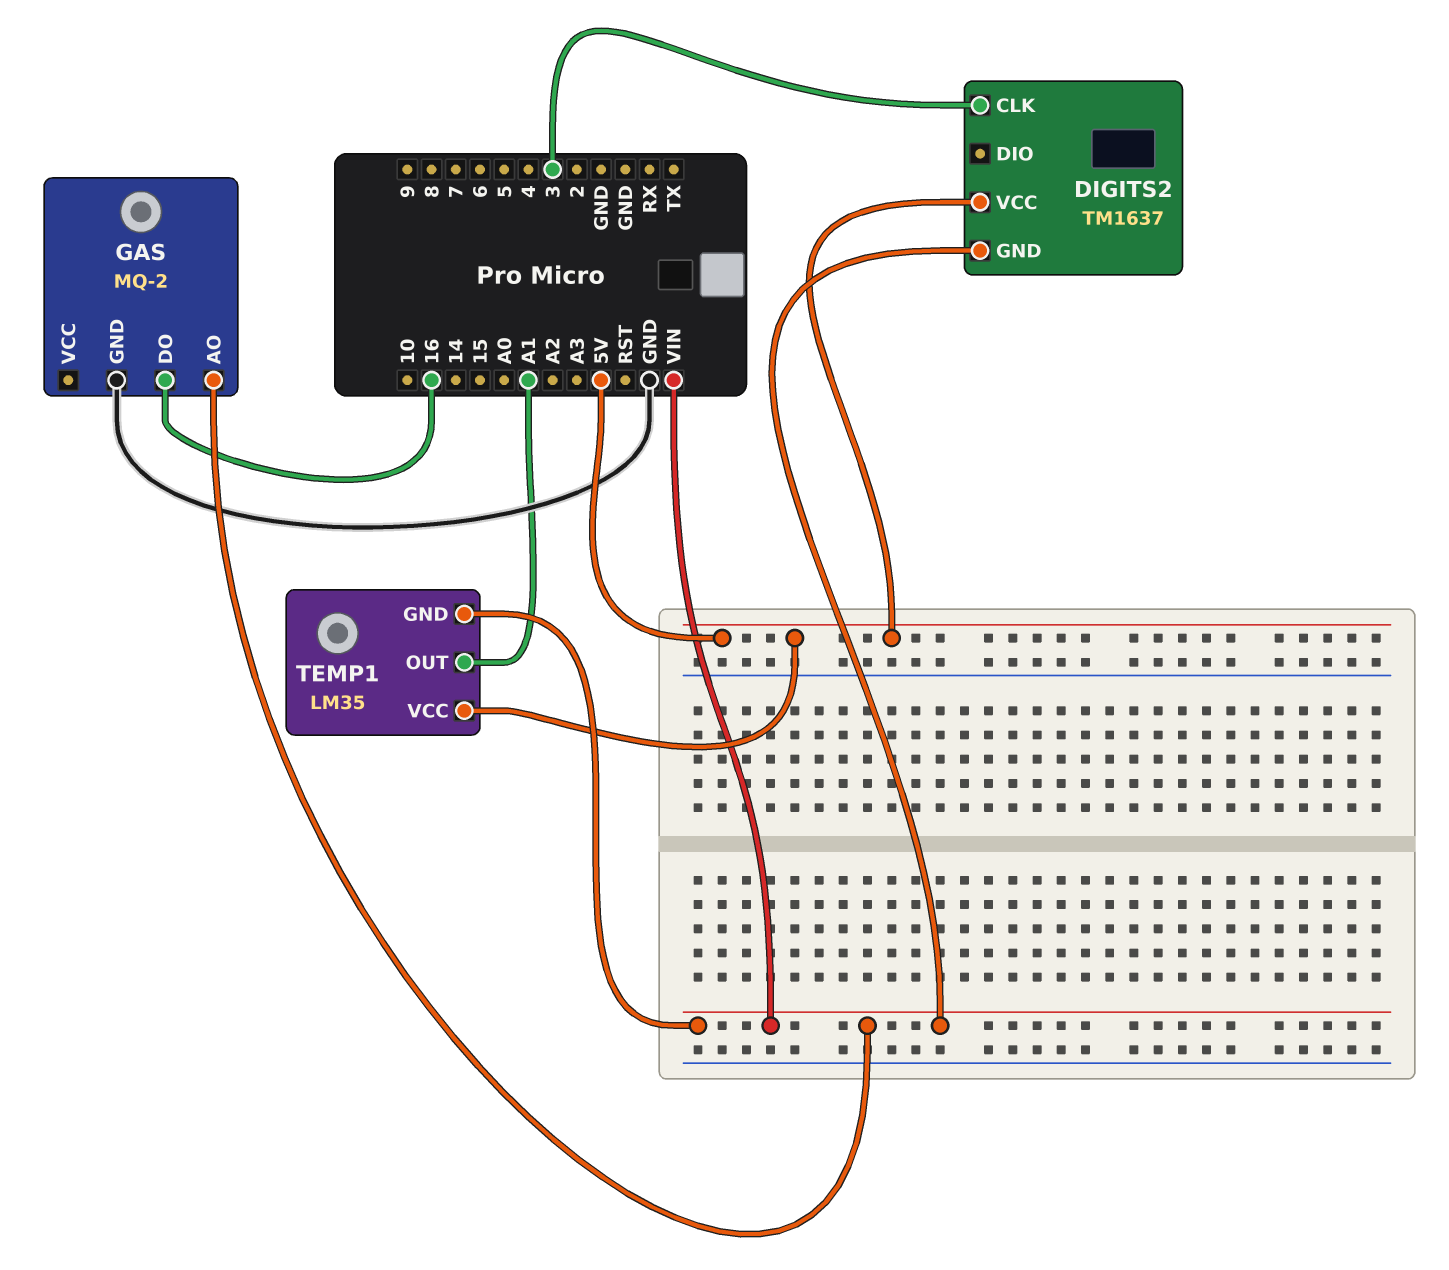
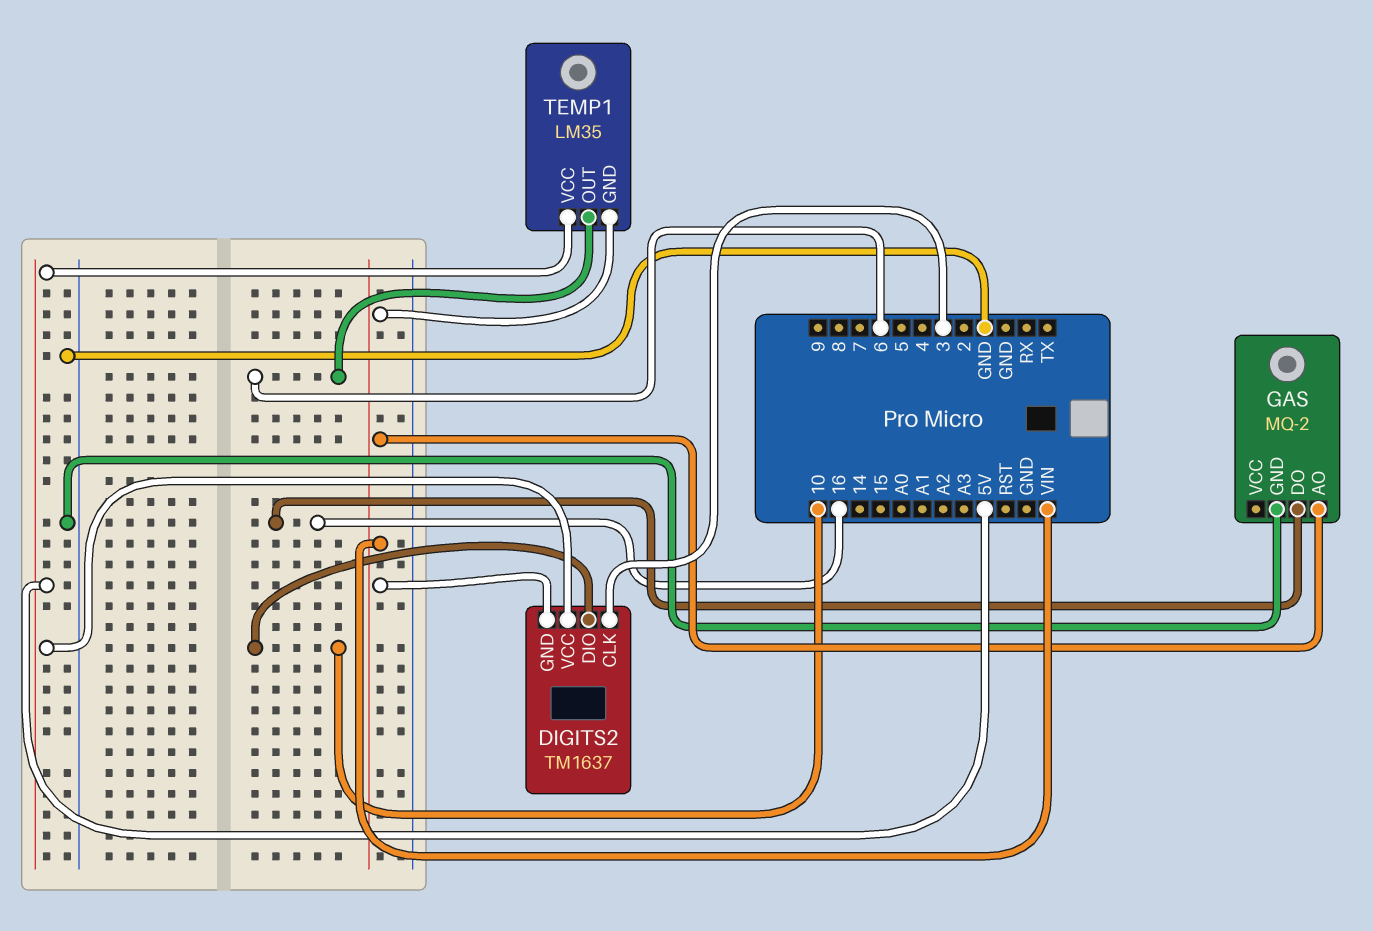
DIGITS2 pin DIO: none -> 10
TEMP1 pin OUT: A1 -> 6

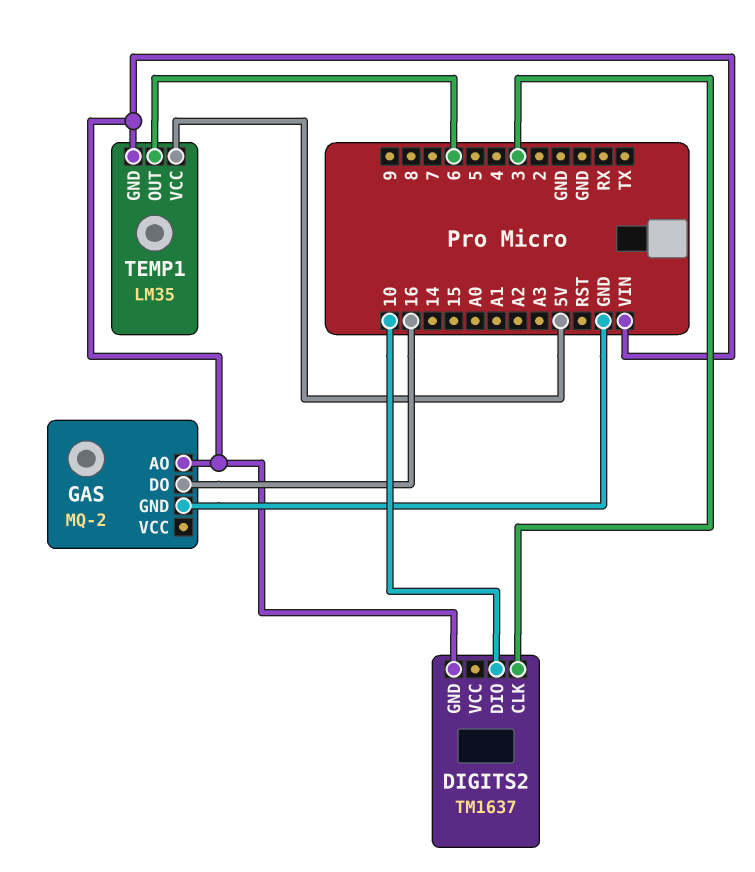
DIGITS2 pin VCC: 5V -> none

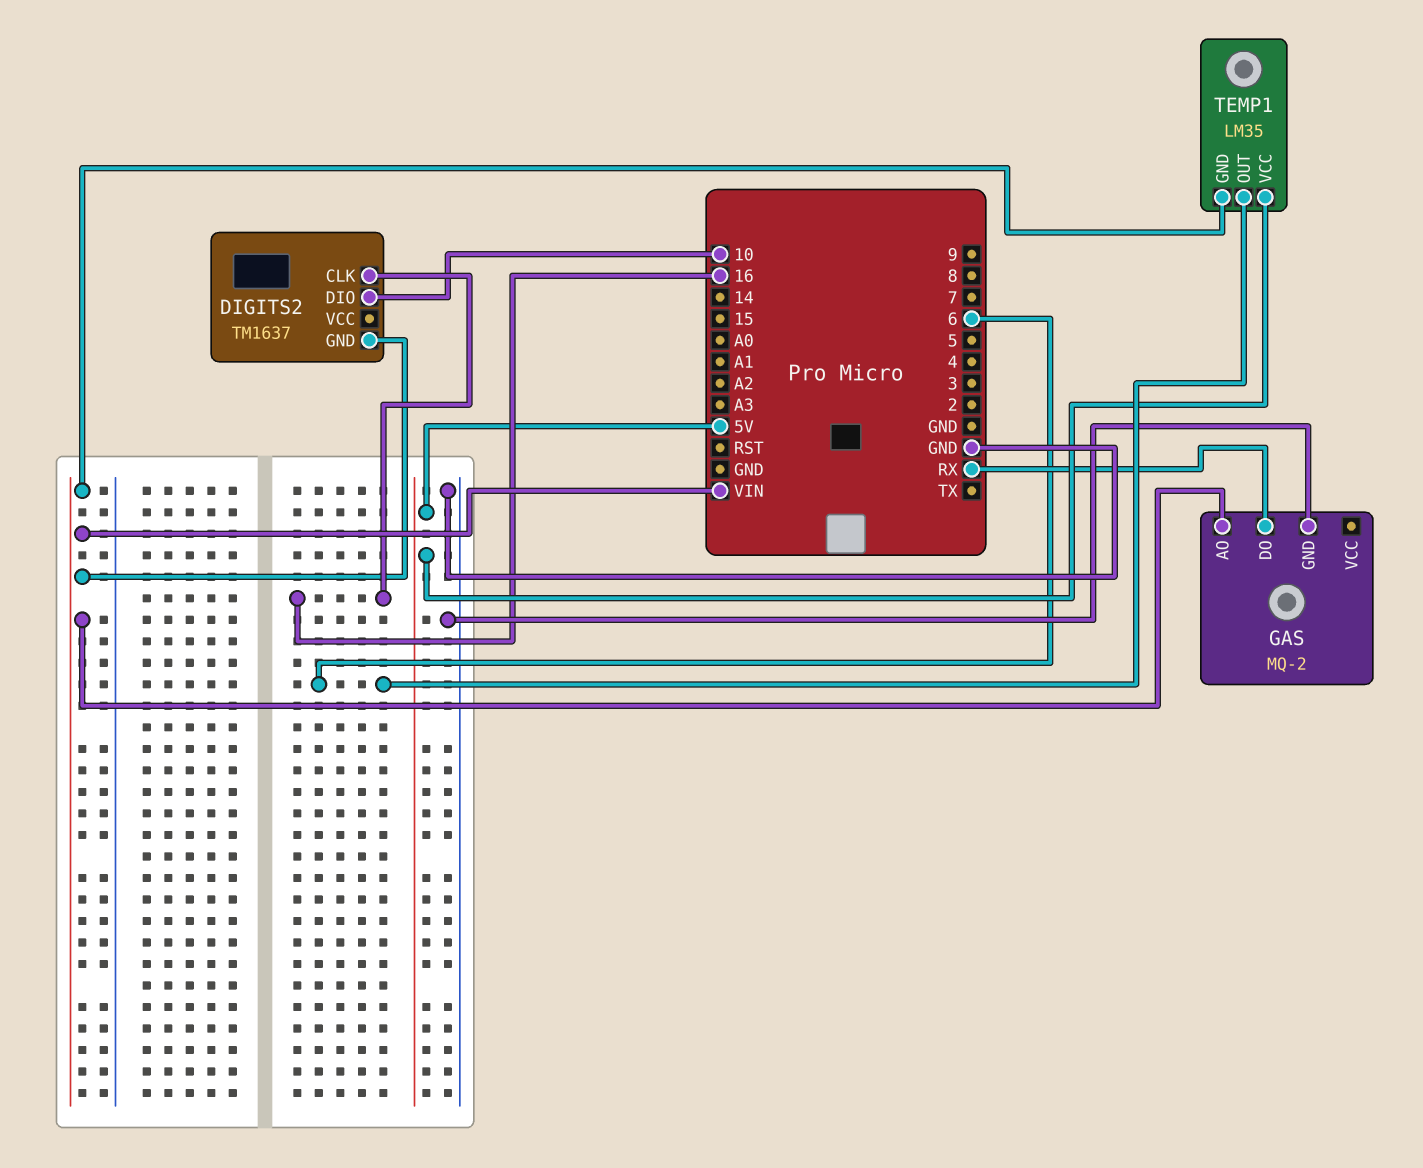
DIGITS2 pin CLK: 3 -> 16
GAS pin DO: 16 -> RX

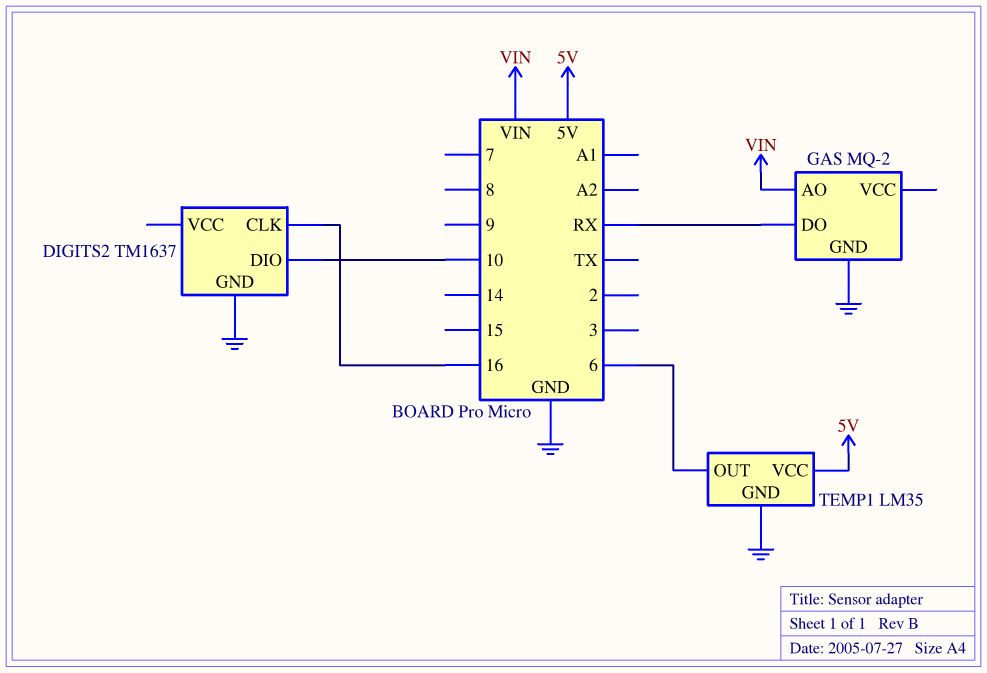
DIGITS2 pin GND: VIN -> GND
TEMP1 pin GND: VIN -> GND

